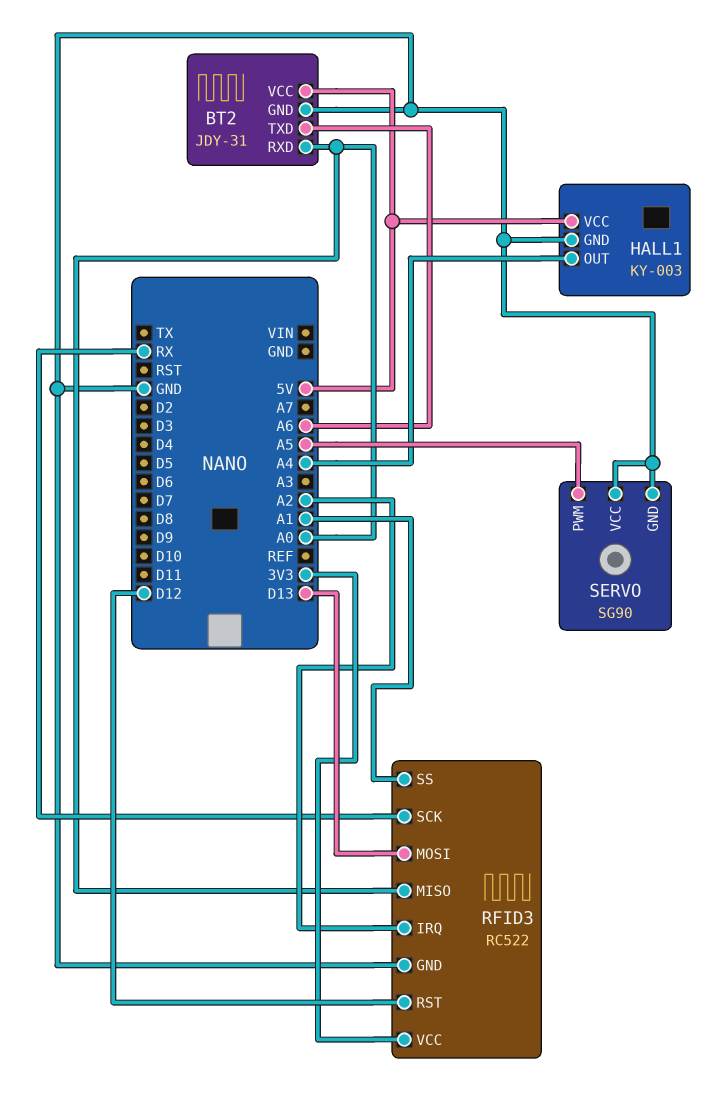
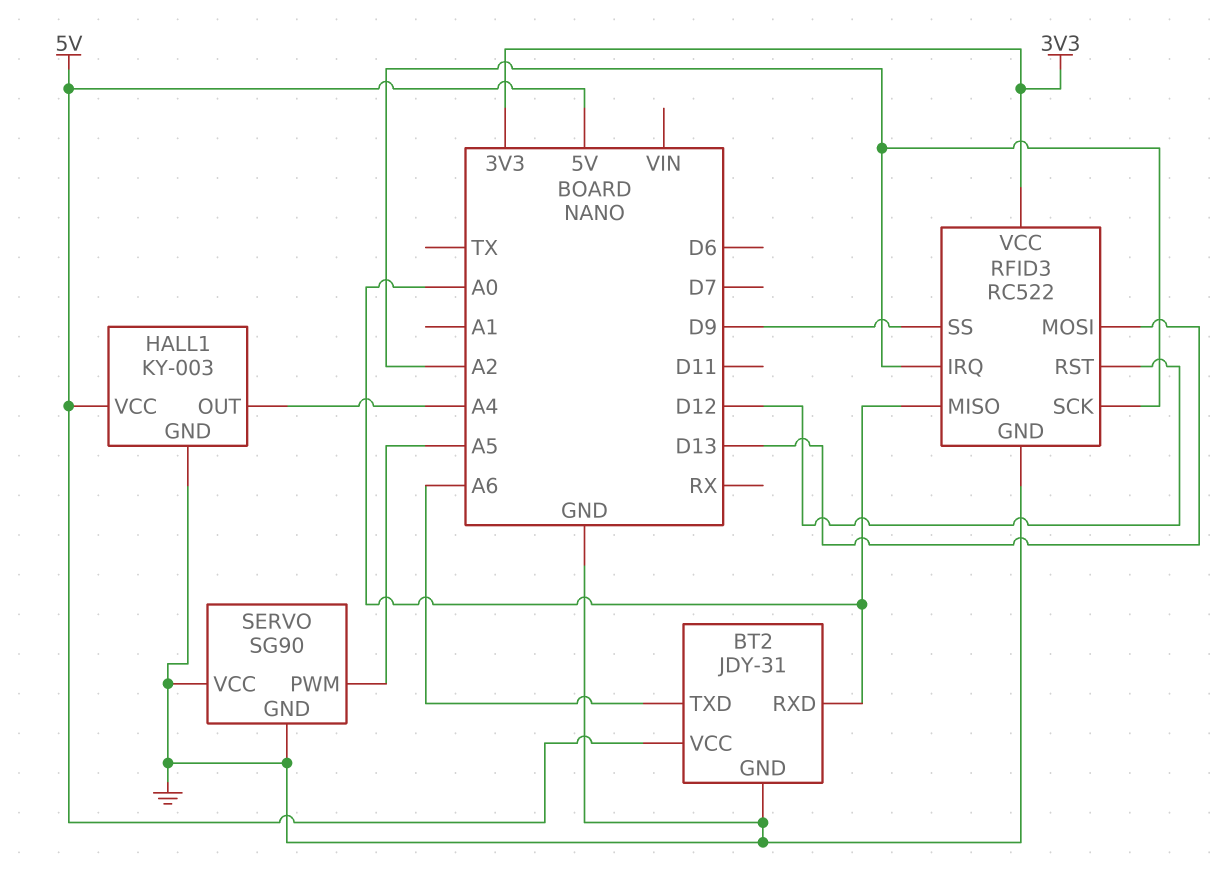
RFID3 pin SCK: RX -> A2
RFID3 pin SS: A1 -> D9

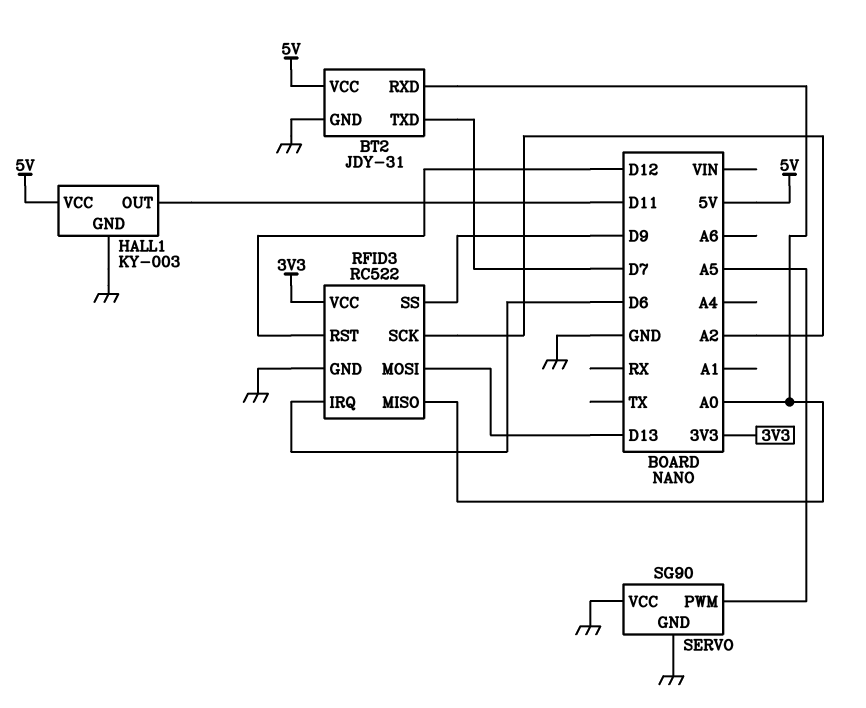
BT2 pin TXD: A6 -> D7
HALL1 pin OUT: A4 -> D11
RFID3 pin IRQ: A2 -> D6

